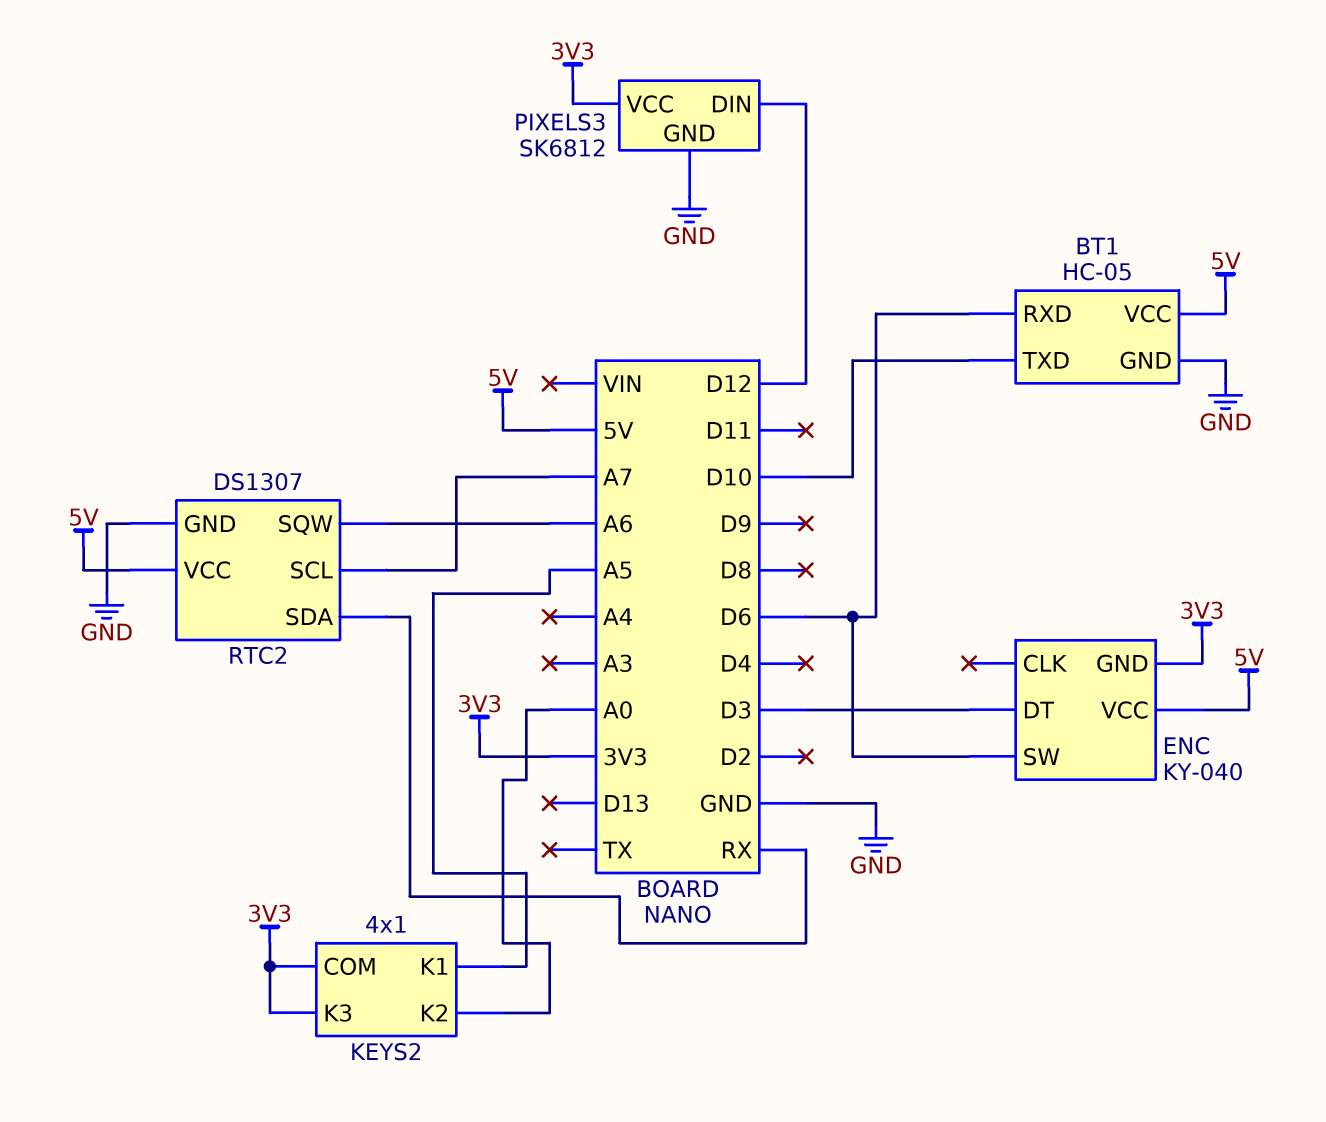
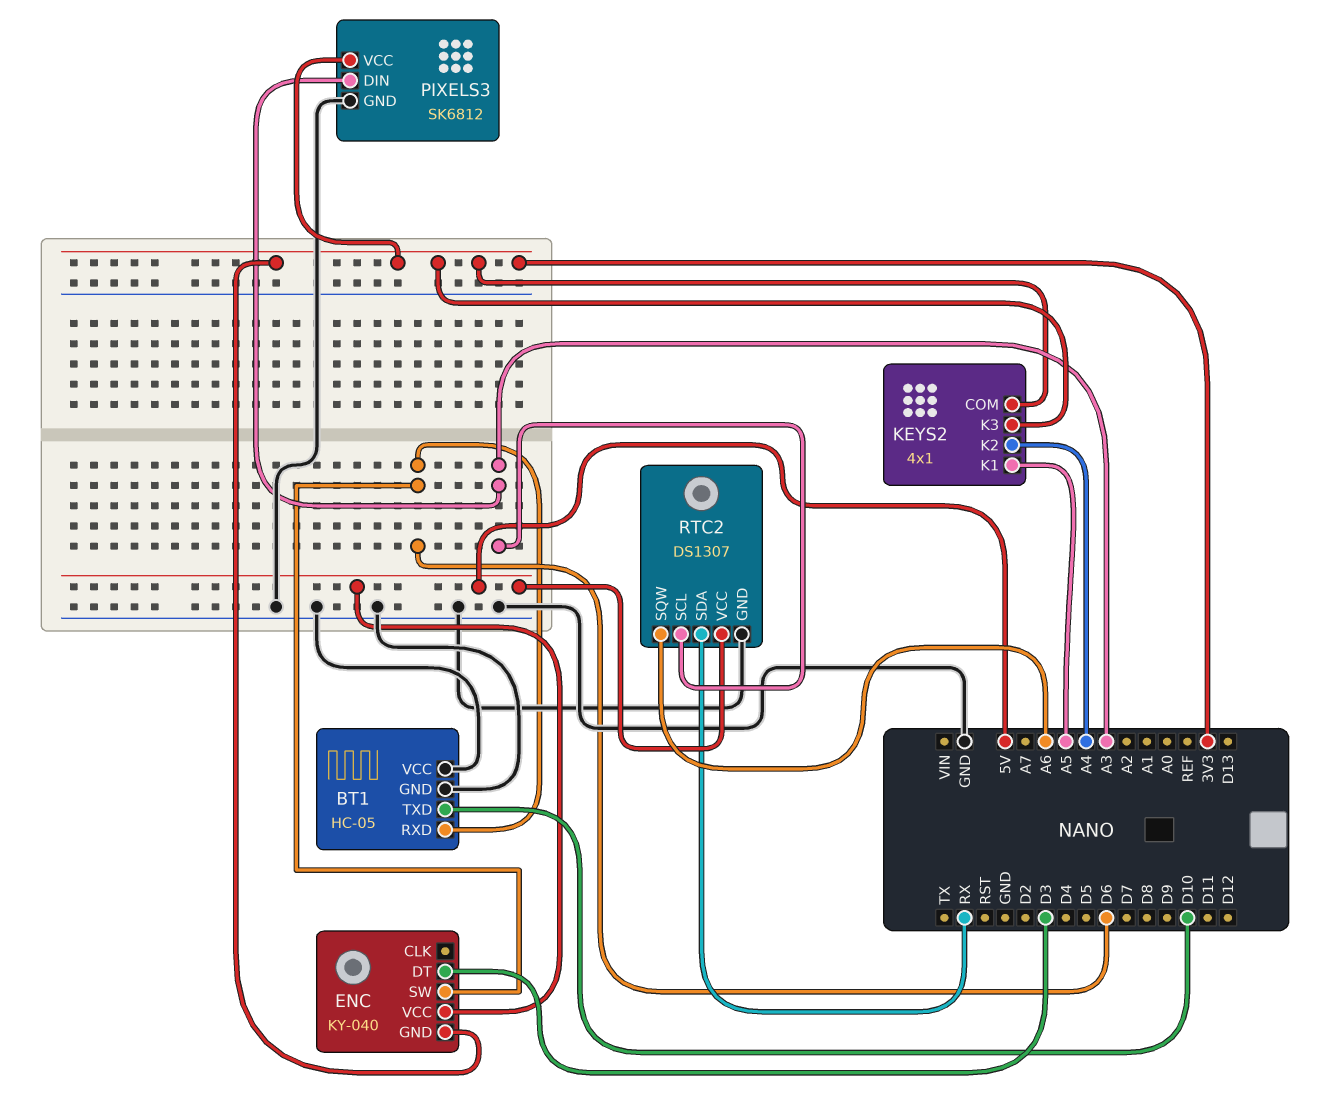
BT1 pin VCC: 5V -> GND
KEYS2 pin K2: A0 -> A4
PIXELS3 pin DIN: D12 -> A3
RTC2 pin SCL: A7 -> A3

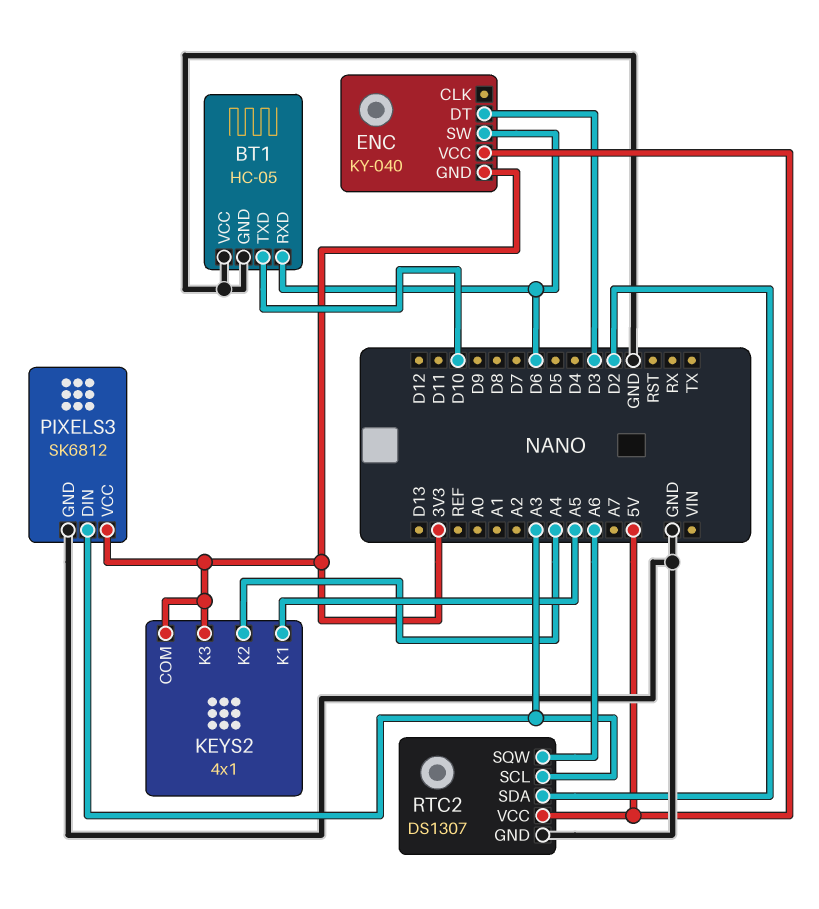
RTC2 pin SDA: RX -> D2

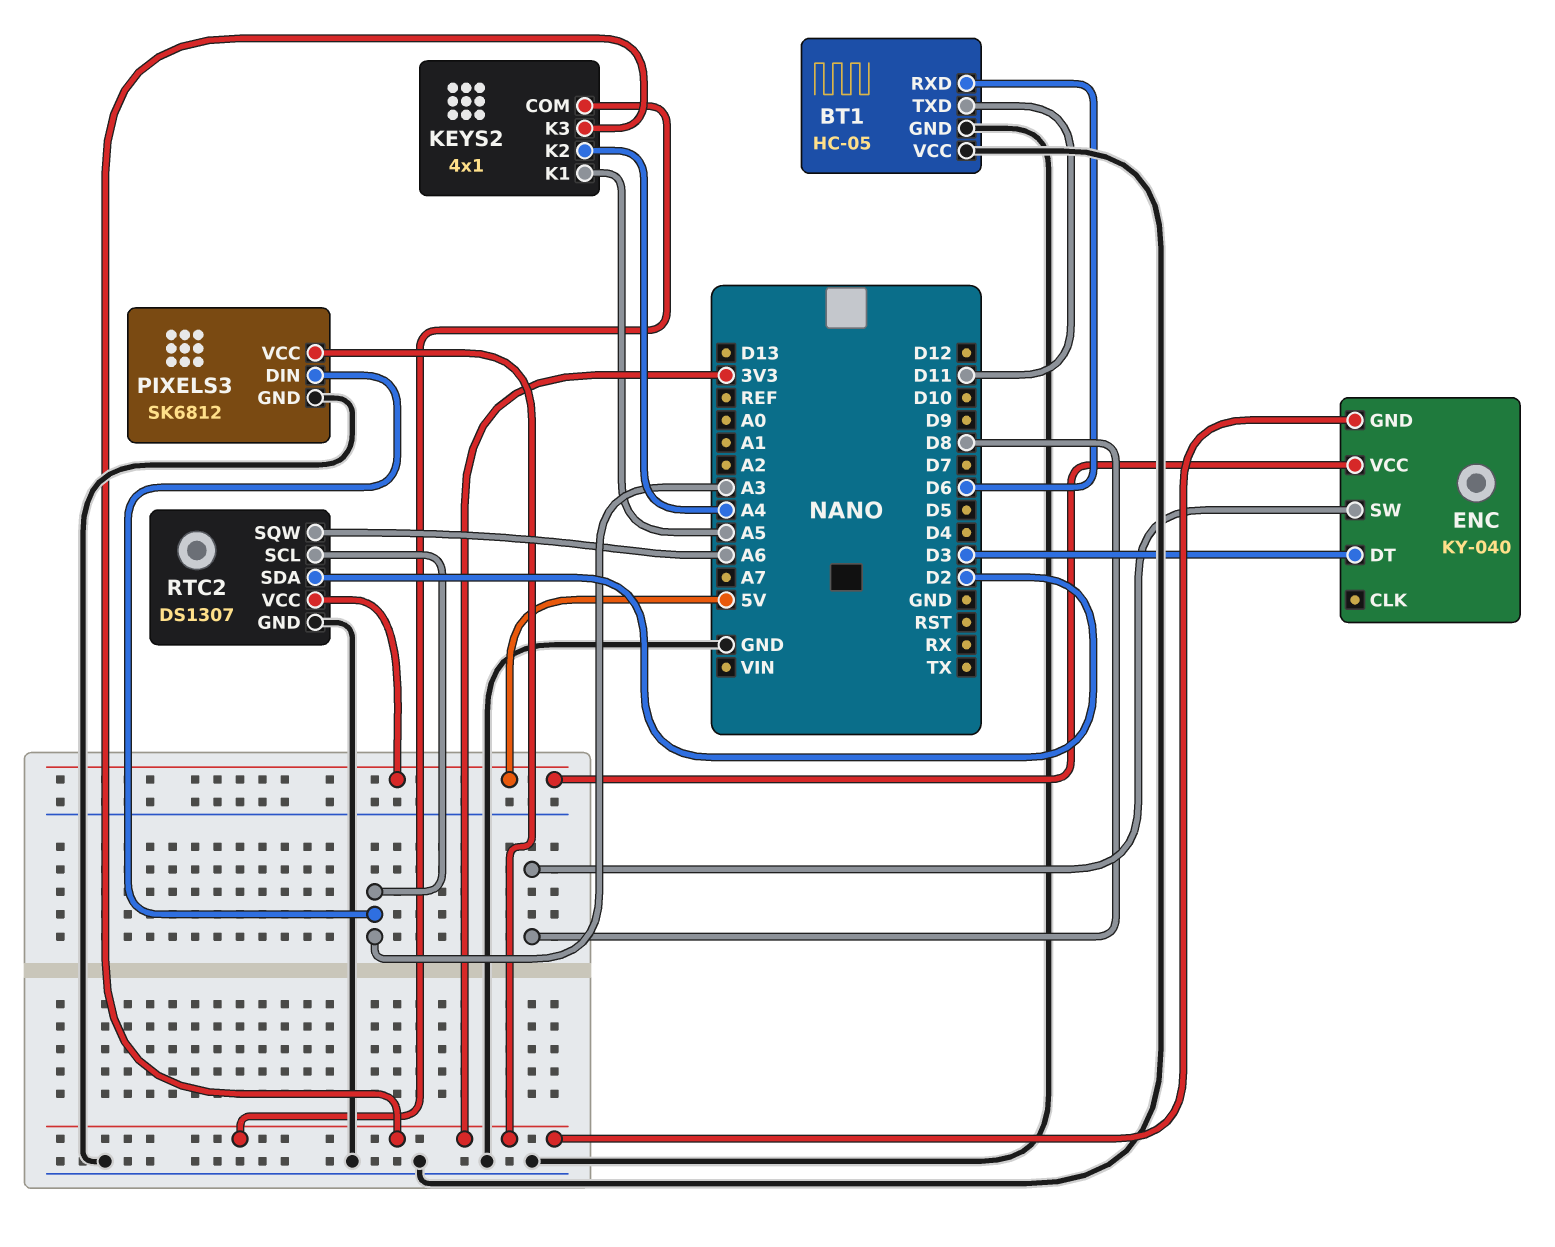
BT1 pin TXD: D10 -> D11
ENC pin SW: D6 -> D8

